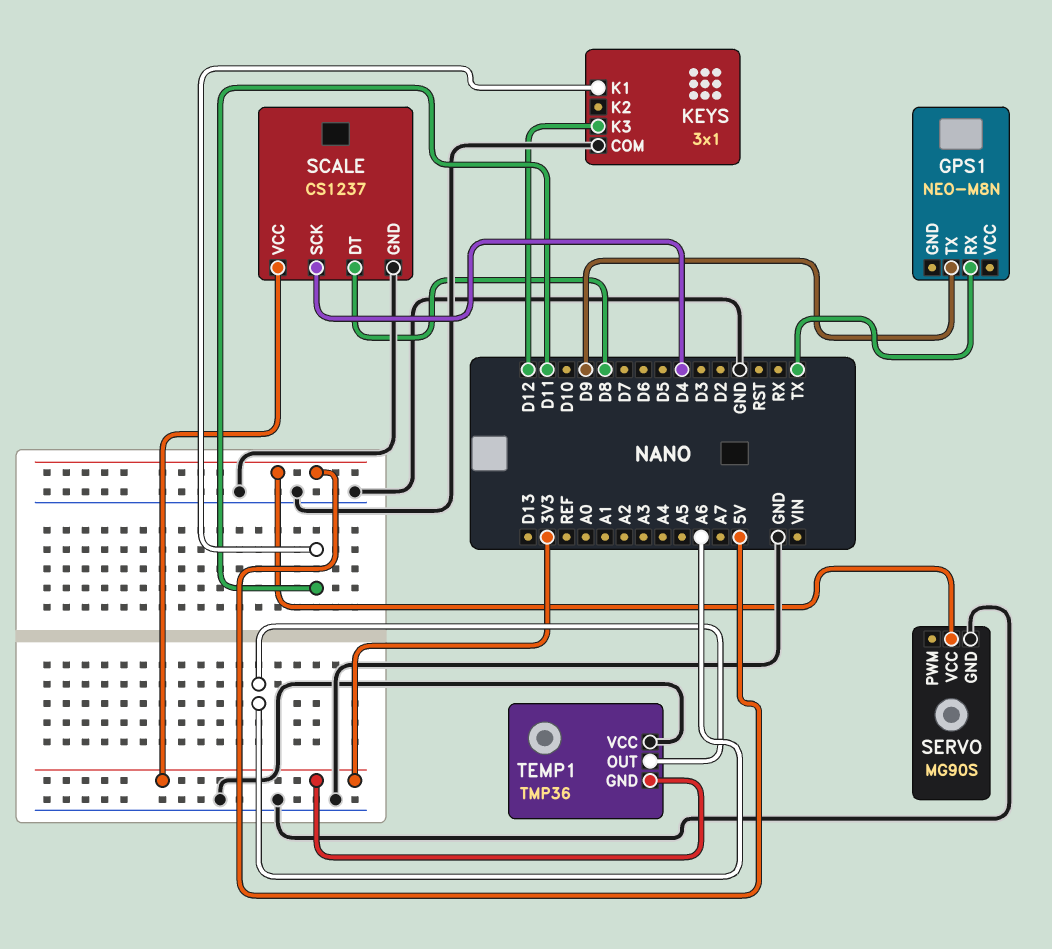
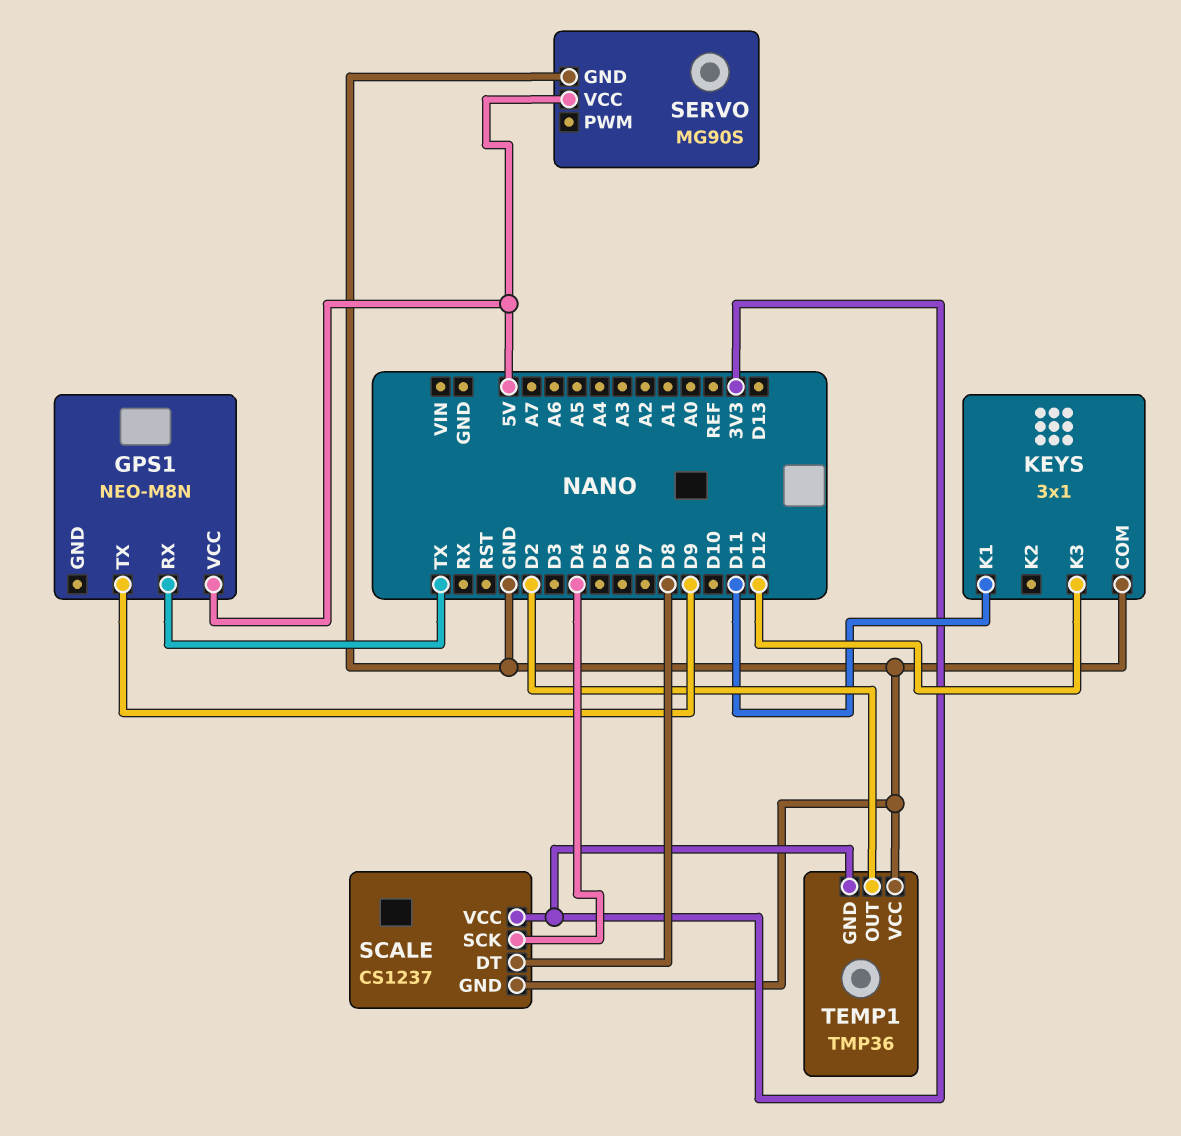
GPS1 pin VCC: none -> 5V
TEMP1 pin OUT: A6 -> D2

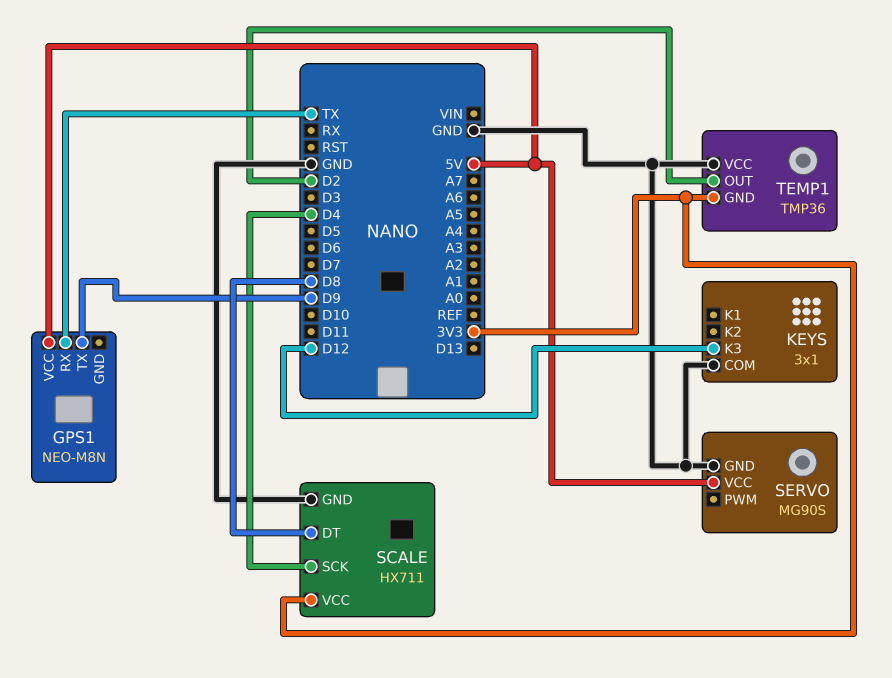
KEYS pin K1: D11 -> none
SCALE: CS1237 -> HX711

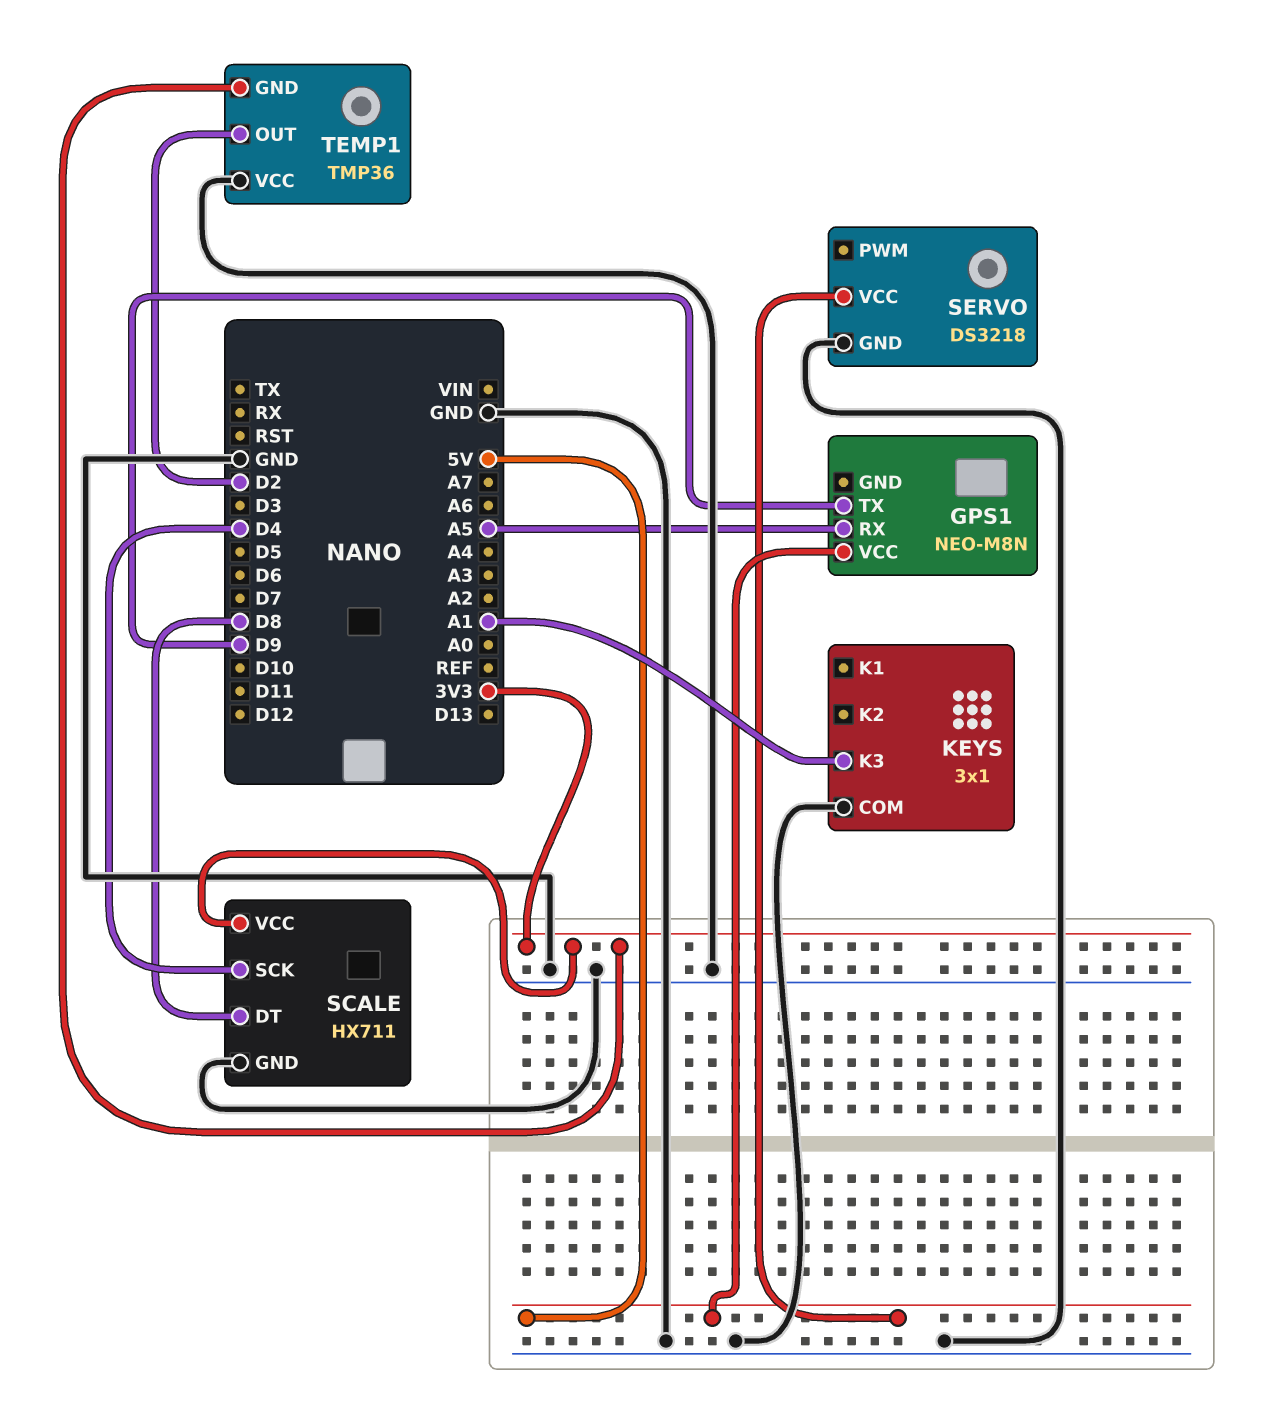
GPS1 pin RX: TX -> A5
KEYS pin K3: D12 -> A1
SERVO: MG90S -> DS3218

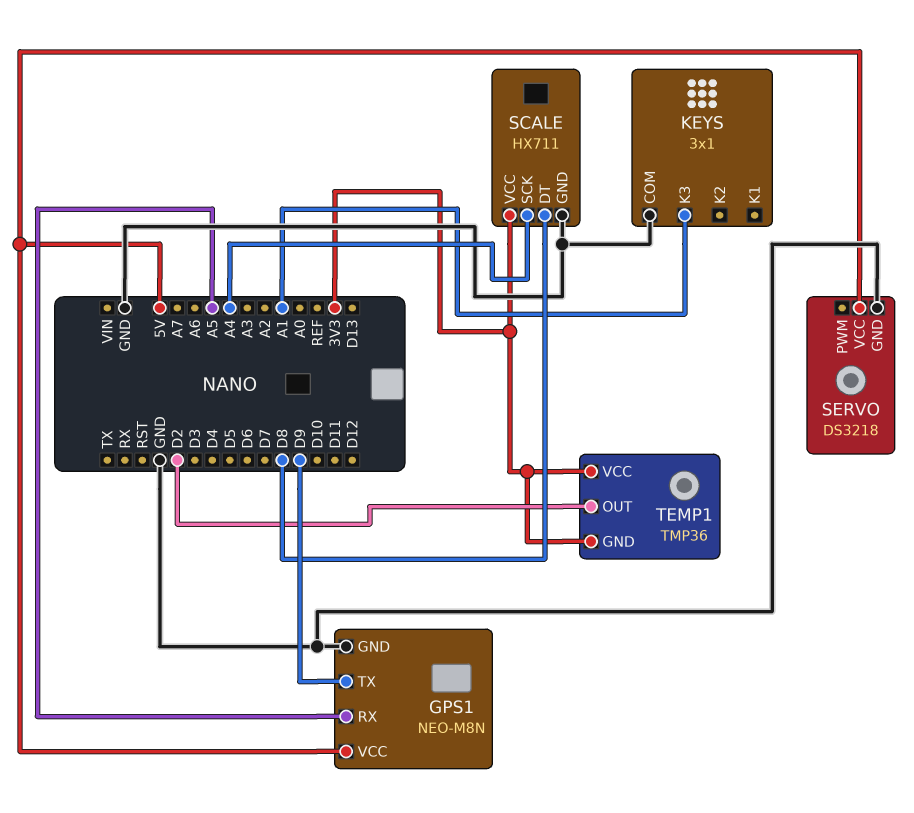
GPS1 pin GND: none -> GND
SCALE pin SCK: D4 -> A4
TEMP1 pin VCC: GND -> 3V3

